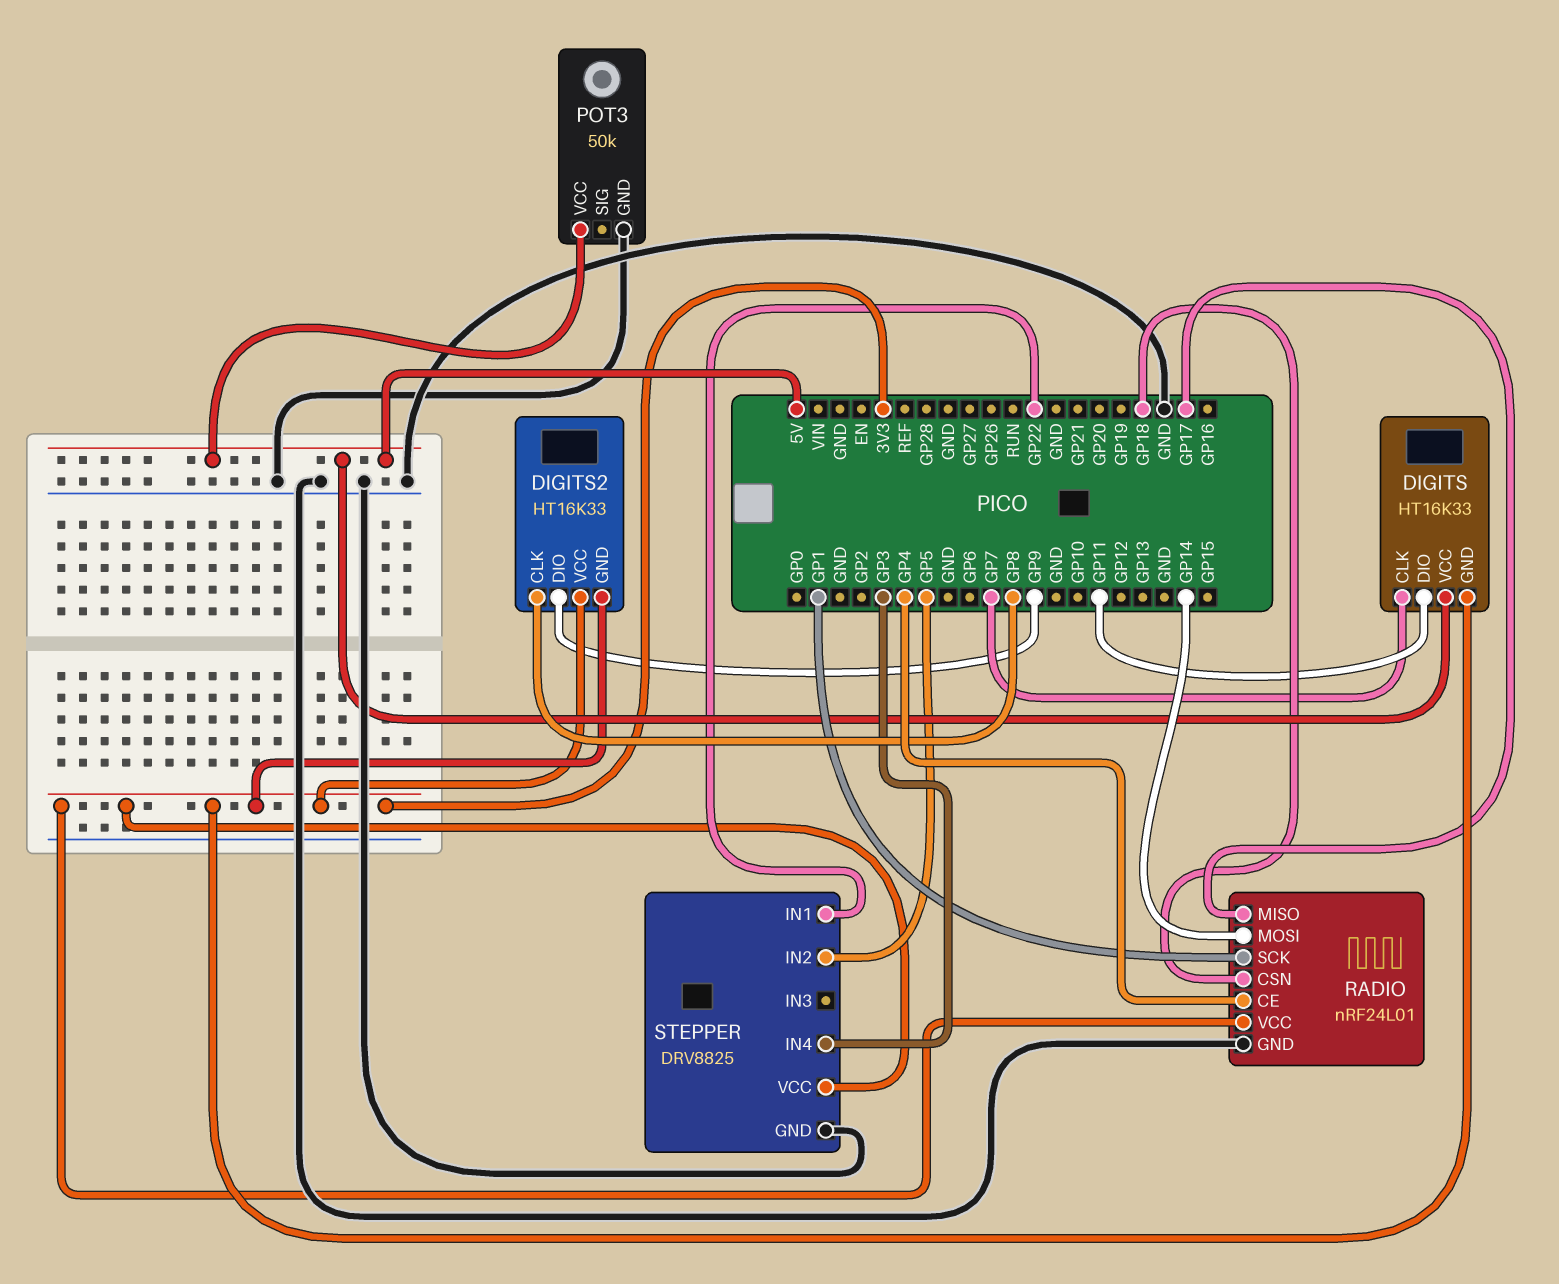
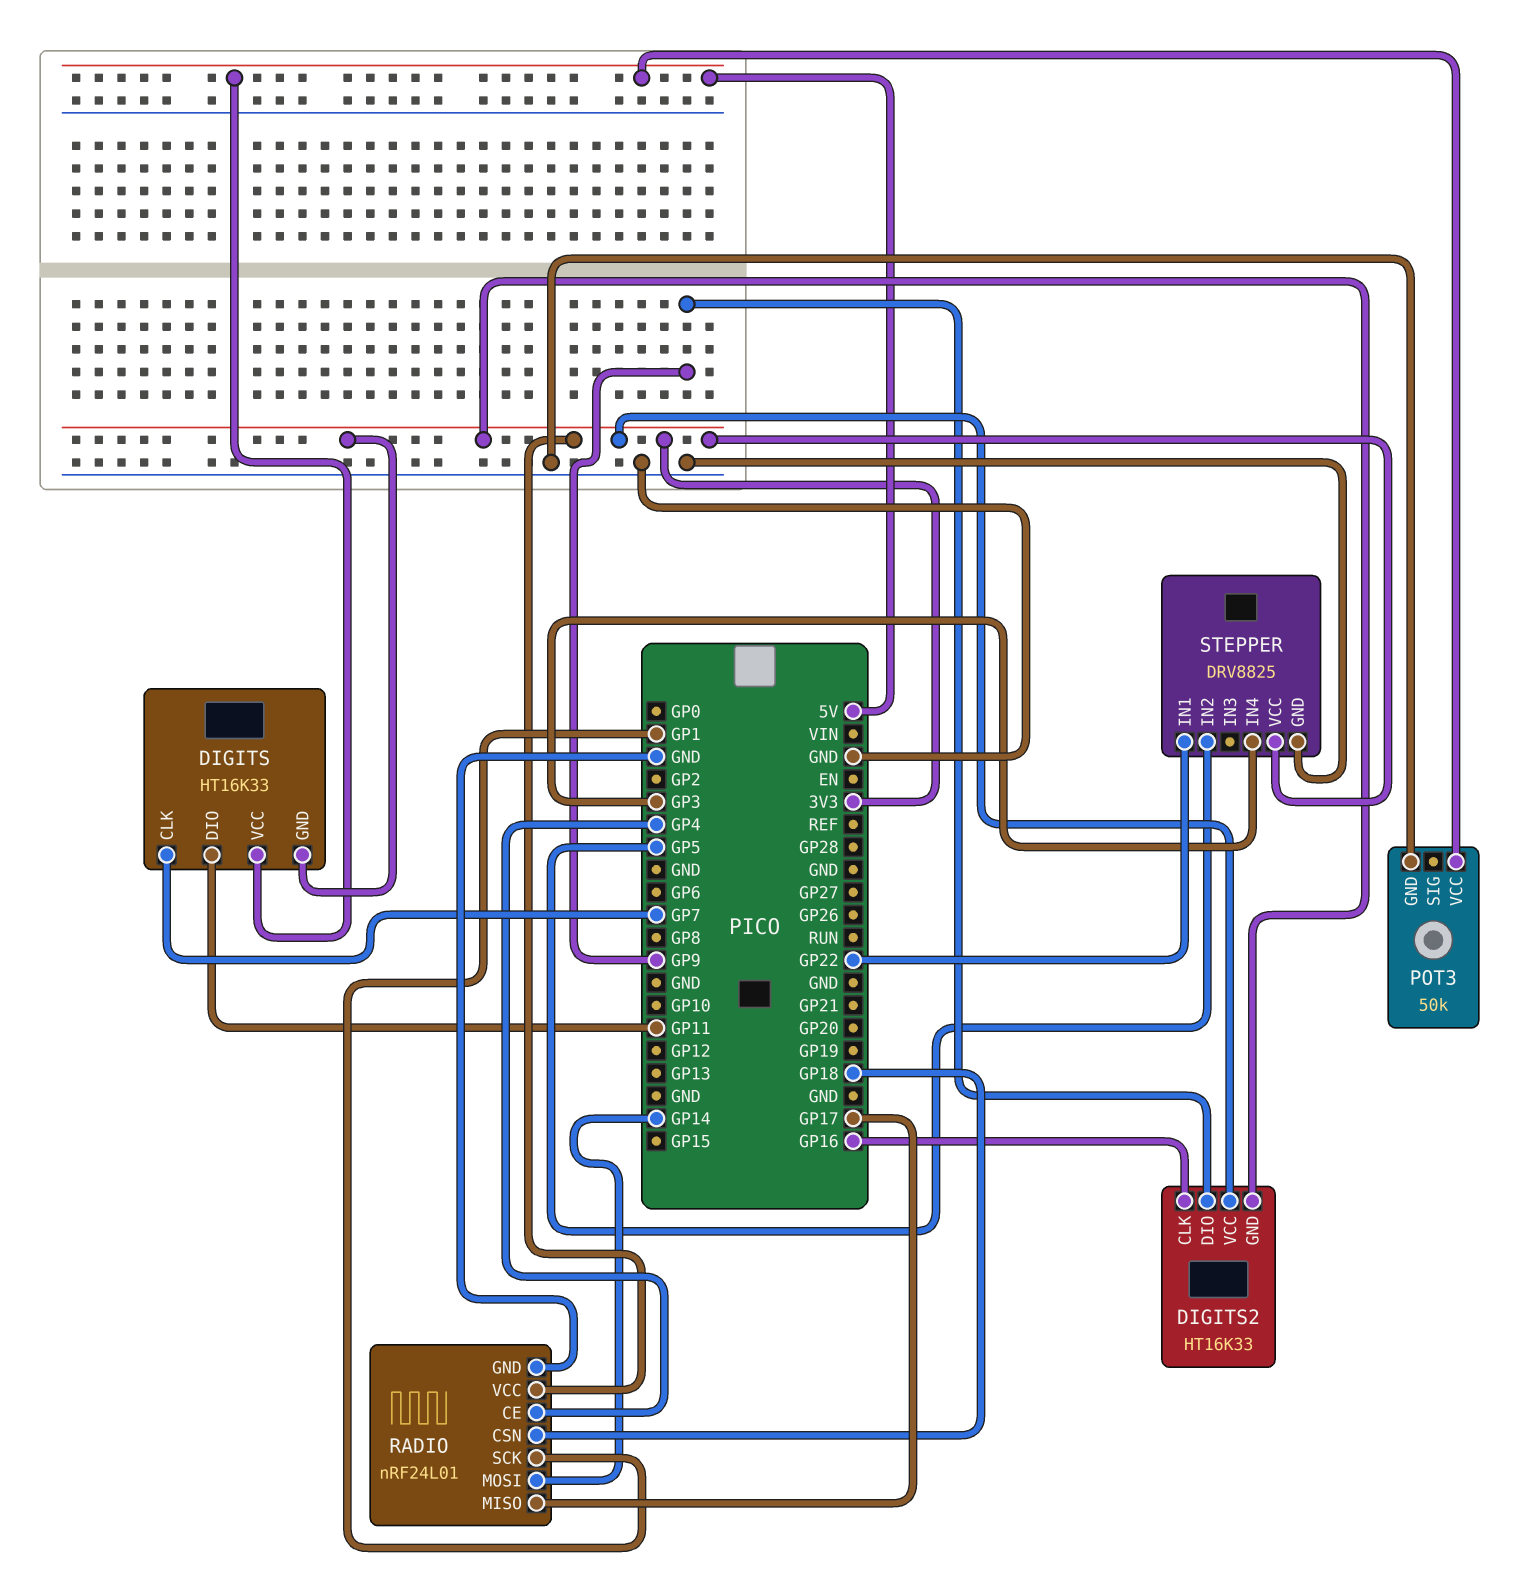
DIGITS2 pin CLK: GP8 -> GP16

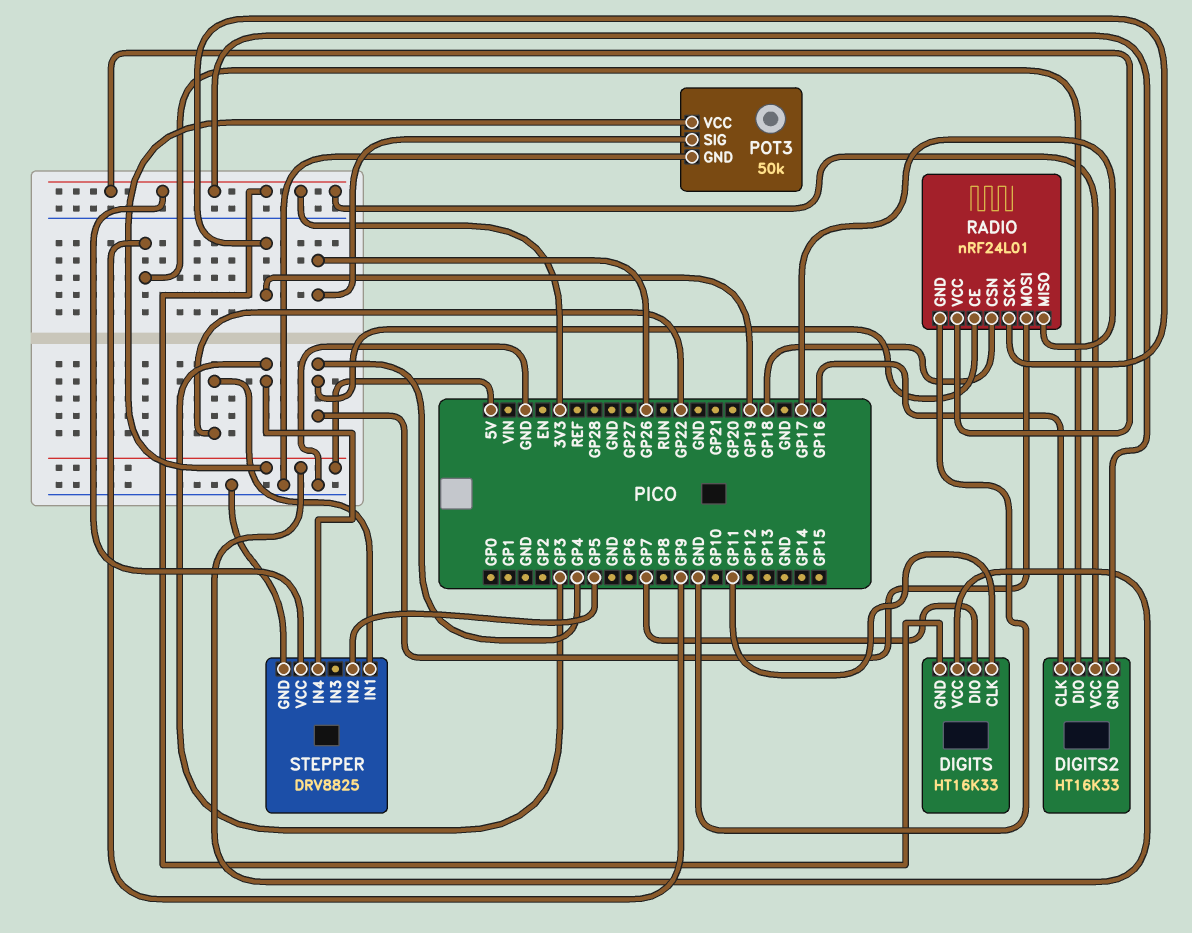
DIGITS pin CLK: GP7 -> GP11
DIGITS pin DIO: GP11 -> GP7
POT3 pin SIG: none -> GP26
RADIO pin MOSI: GP14 -> GP4
RADIO pin SCK: GP1 -> GP19

